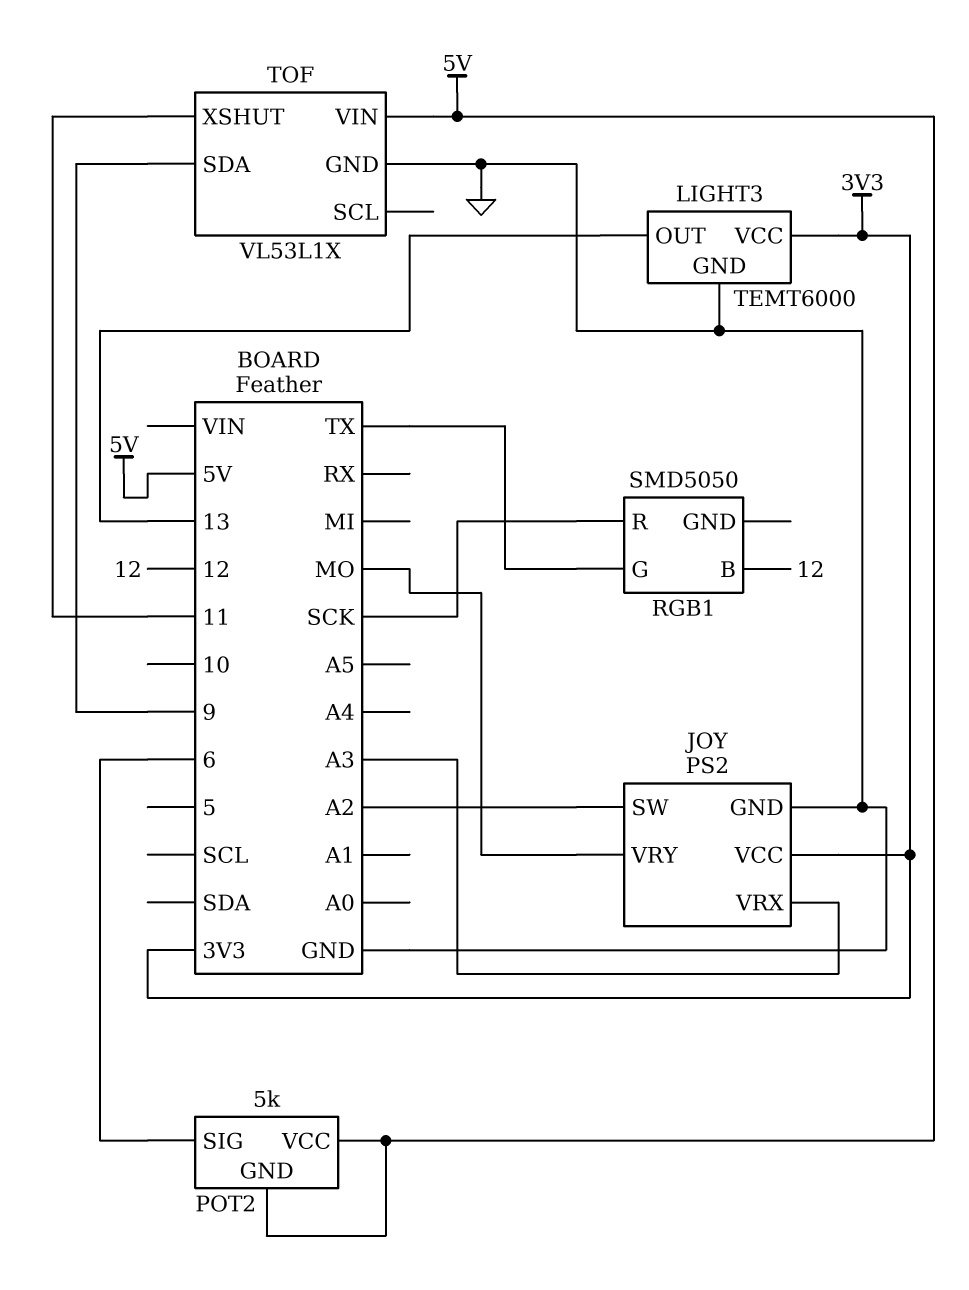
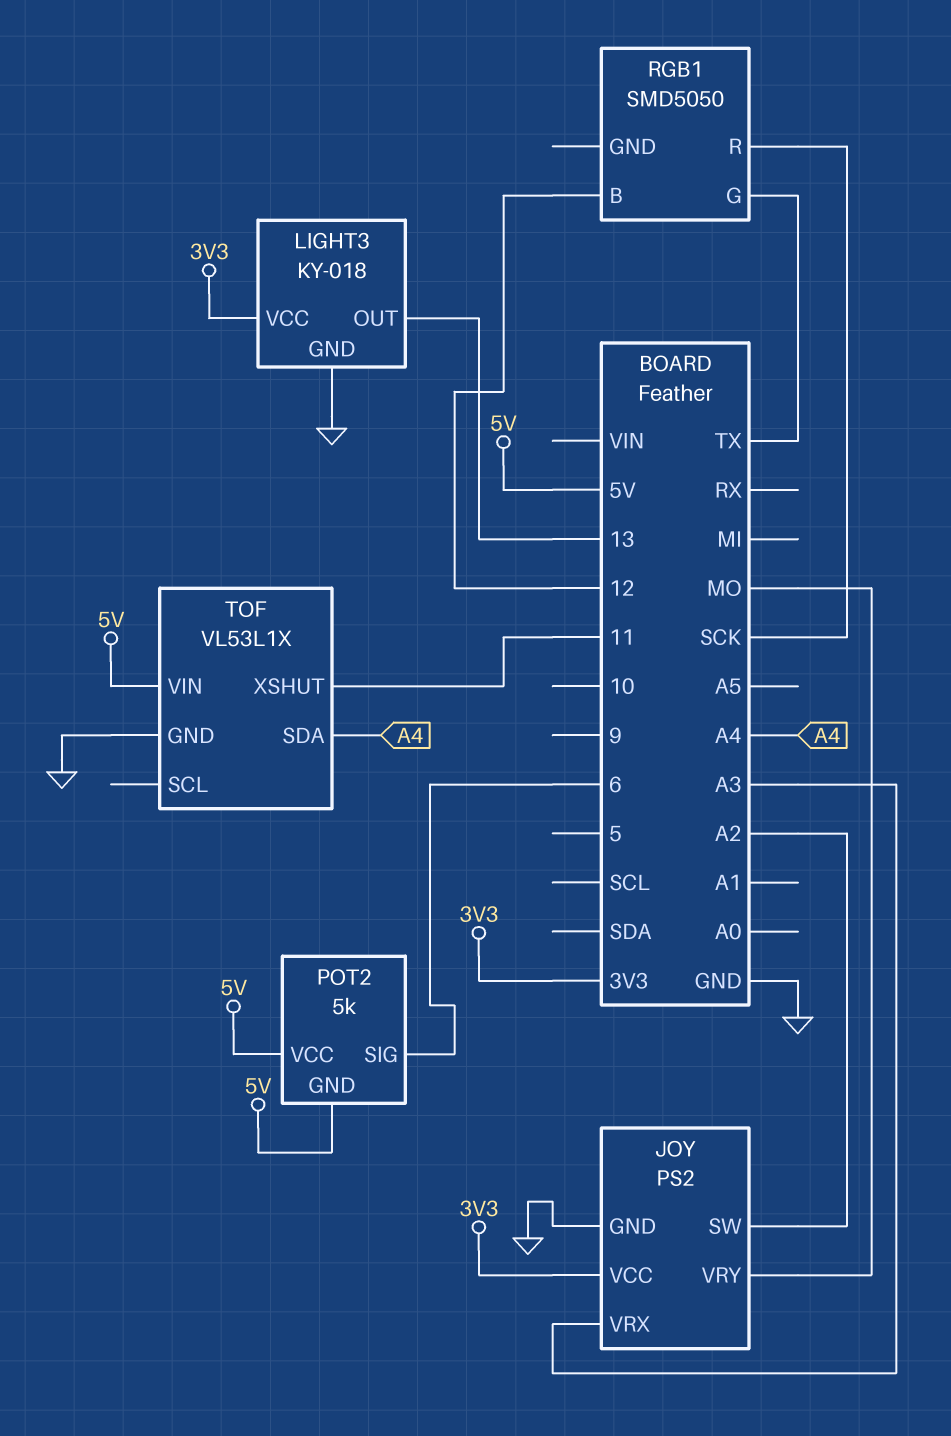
LIGHT3: TEMT6000 -> KY-018
TOF pin SDA: 9 -> A4

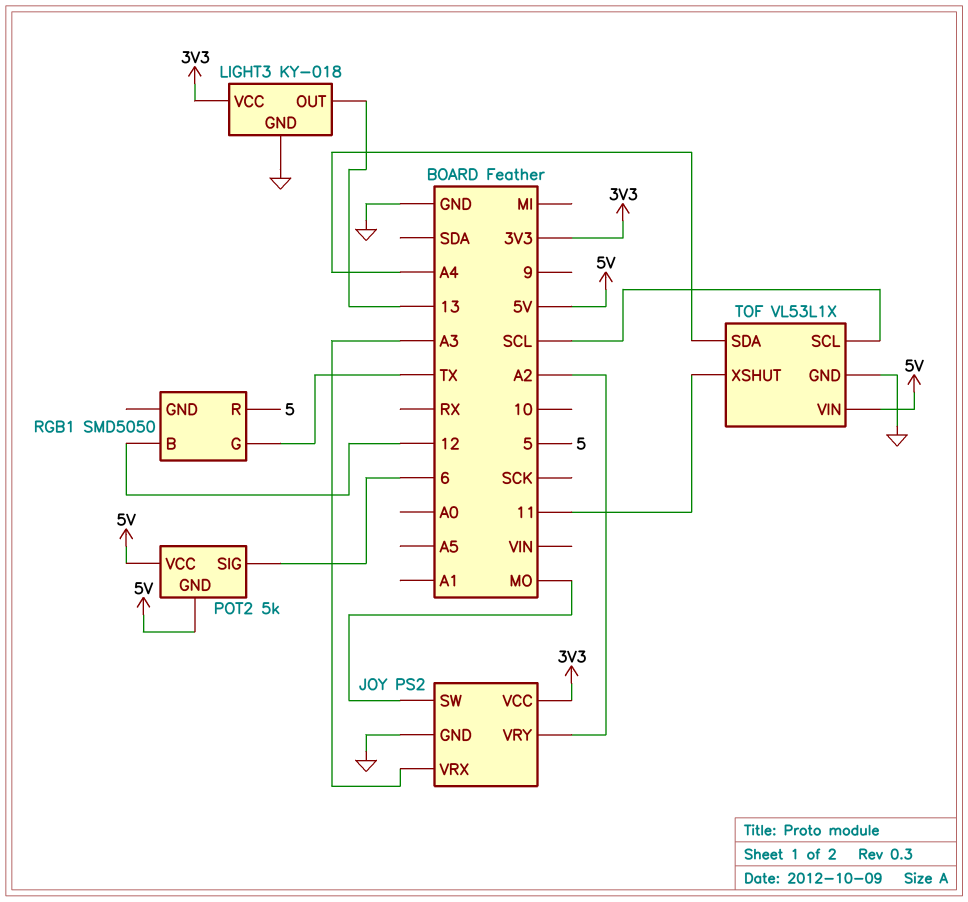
JOY pin SW: A2 -> MO
JOY pin VRY: MO -> A2
RGB1 pin R: SCK -> 5
TOF pin SCL: none -> SCL

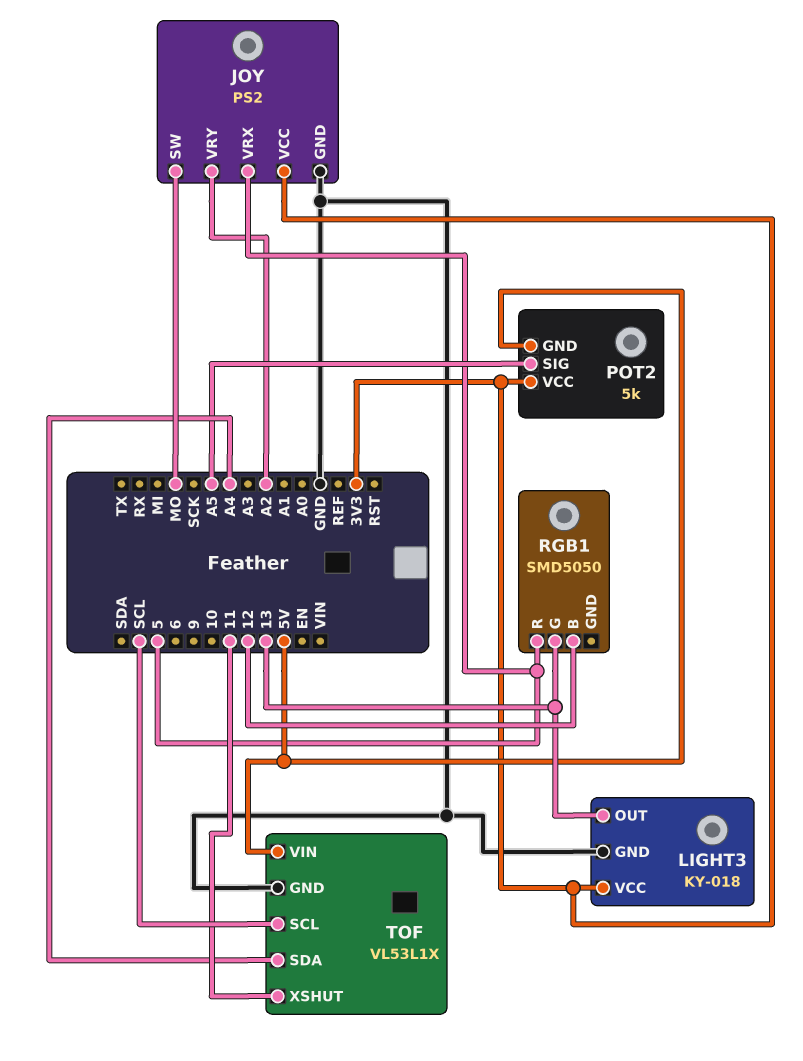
JOY pin VRX: A3 -> 5
POT2 pin SIG: 6 -> A5
POT2 pin VCC: 5V -> 3V3
RGB1 pin G: TX -> 13

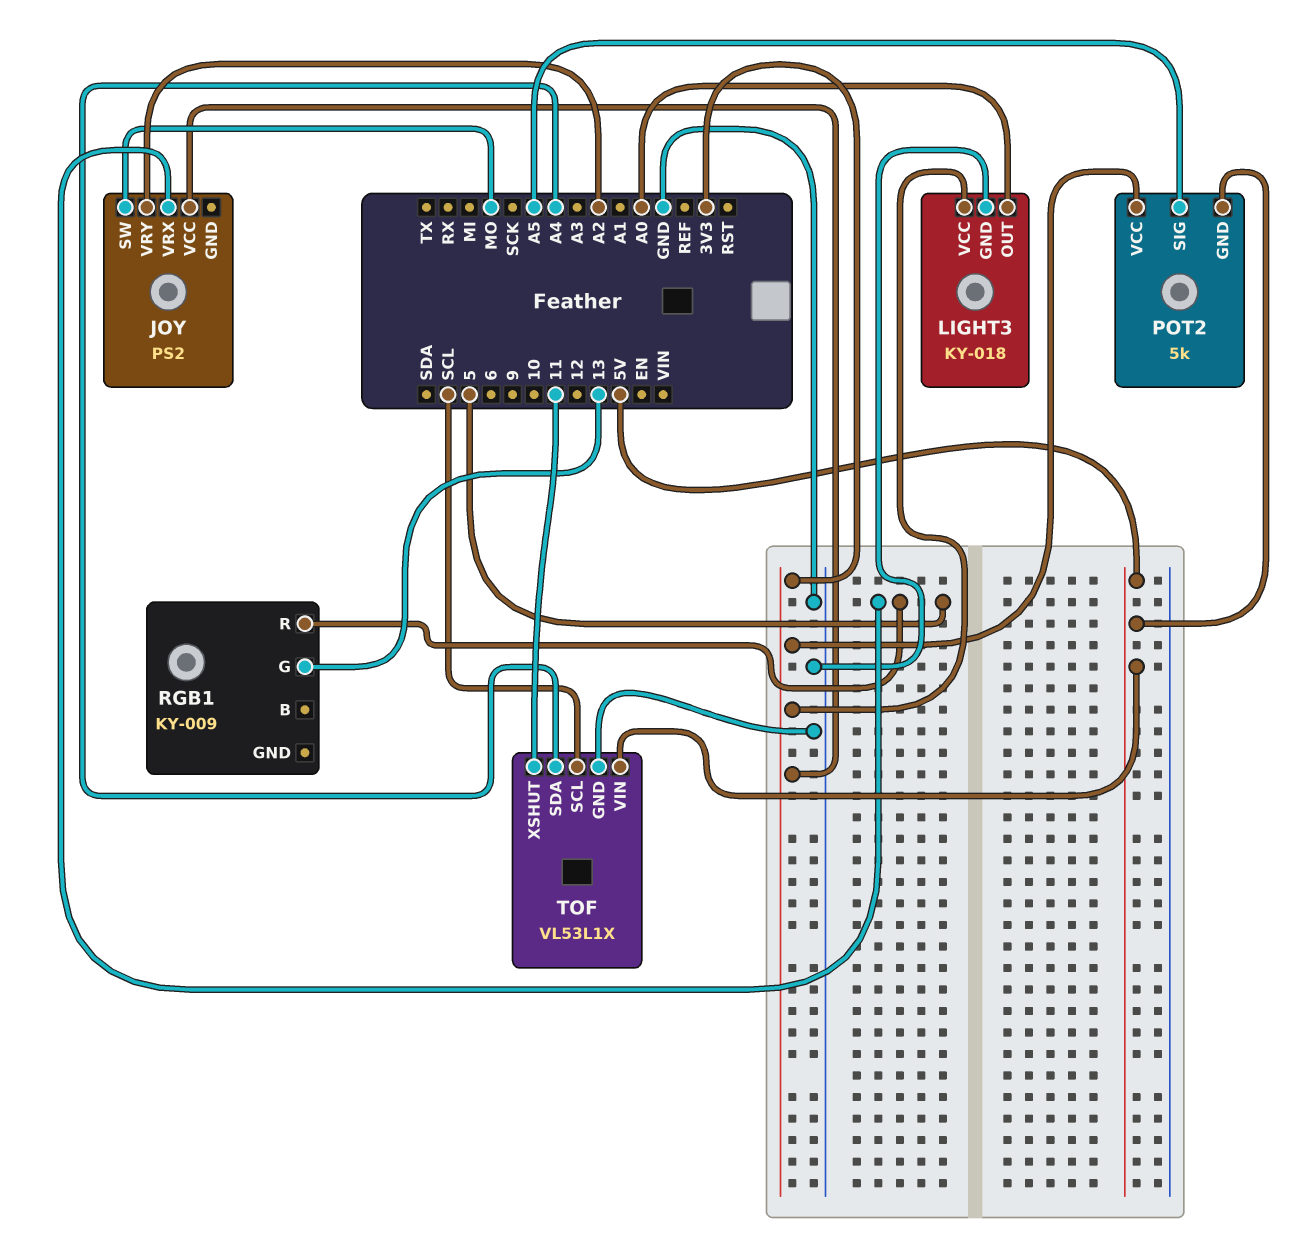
JOY pin GND: GND -> none
LIGHT3 pin OUT: 13 -> A0
RGB1: SMD5050 -> KY-009
RGB1 pin B: 12 -> none

